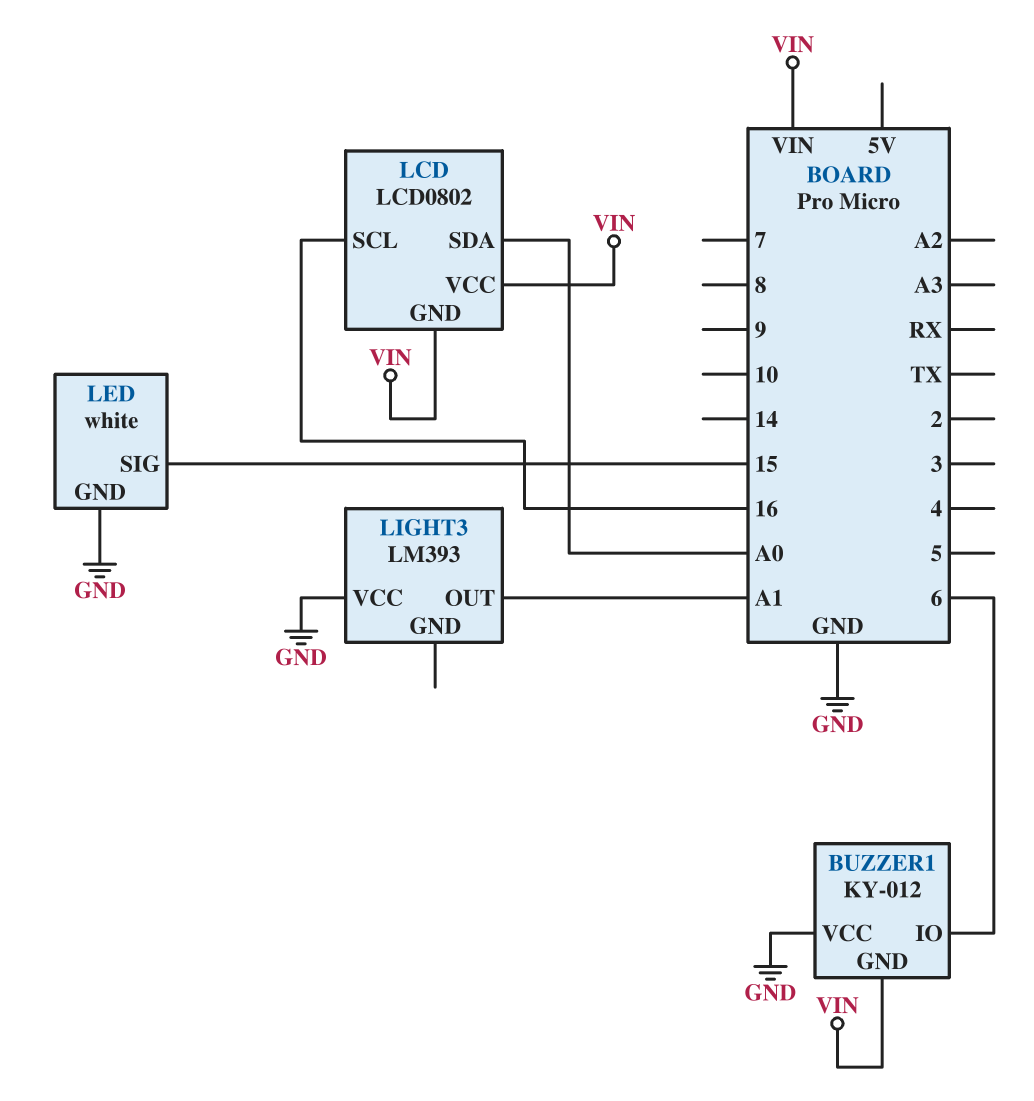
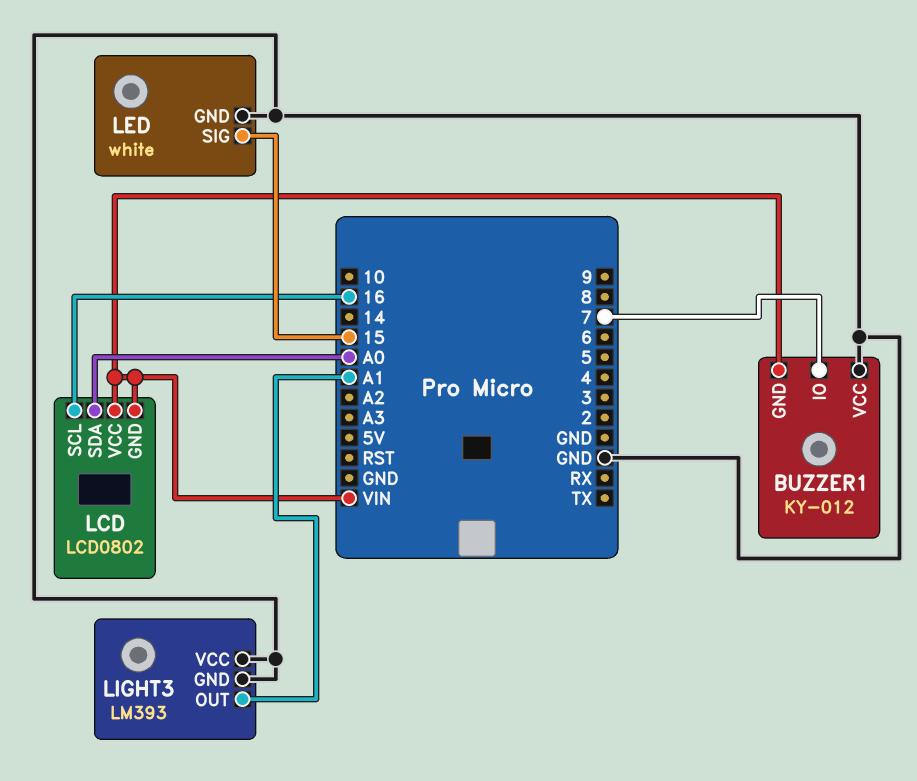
BUZZER1 pin IO: 6 -> 7
LIGHT3 pin GND: none -> GND

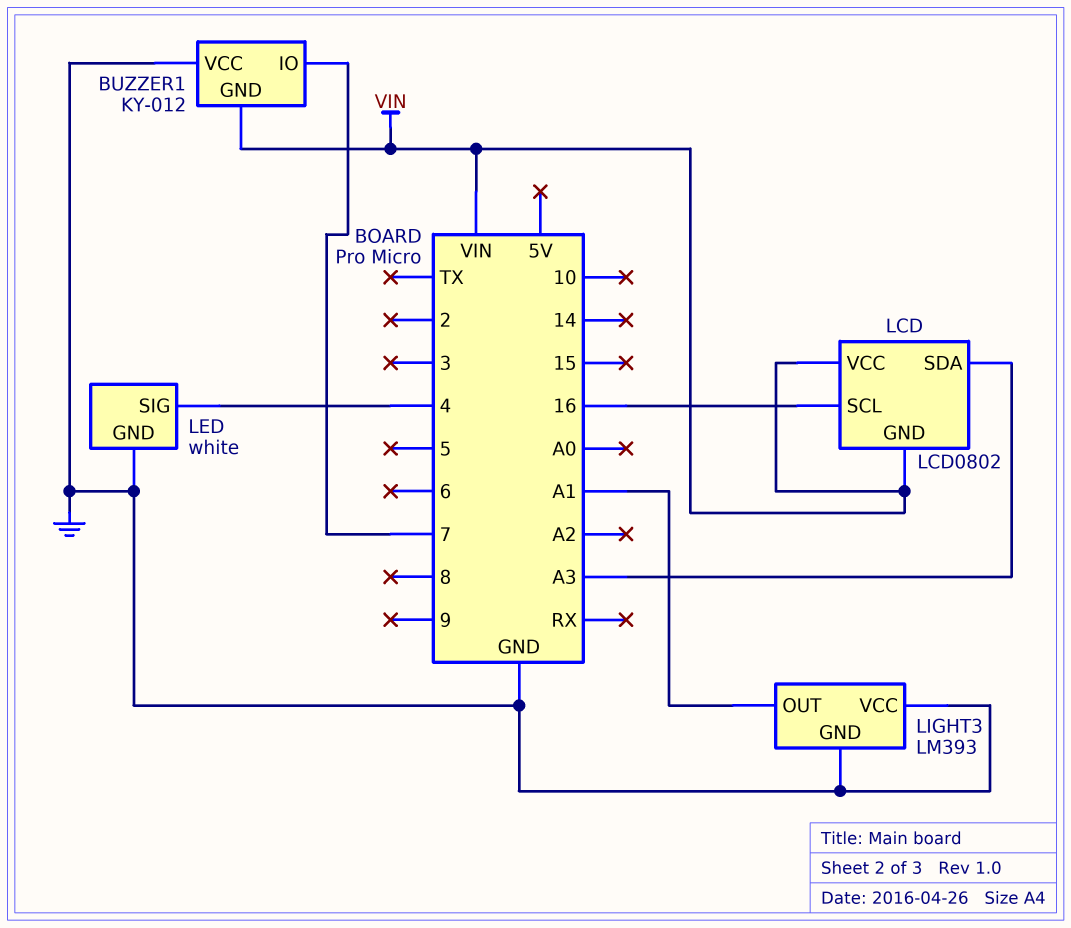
LCD pin SDA: A0 -> A3
LED pin SIG: 15 -> 4

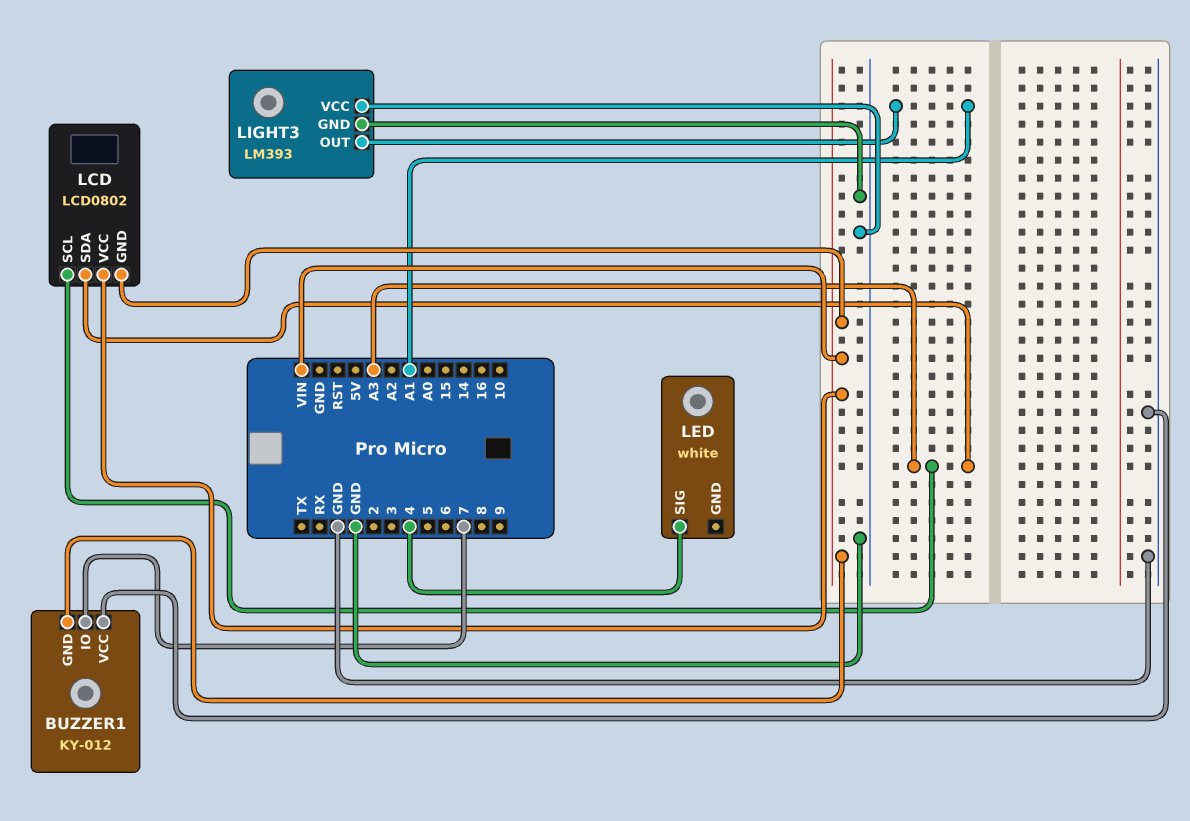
LCD pin SCL: 16 -> A3
LED pin GND: GND -> none

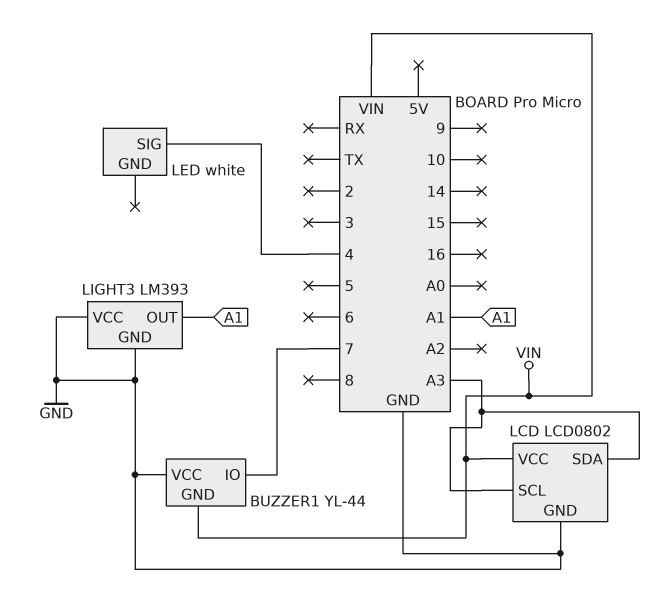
BUZZER1: KY-012 -> YL-44
LCD pin GND: VIN -> GND

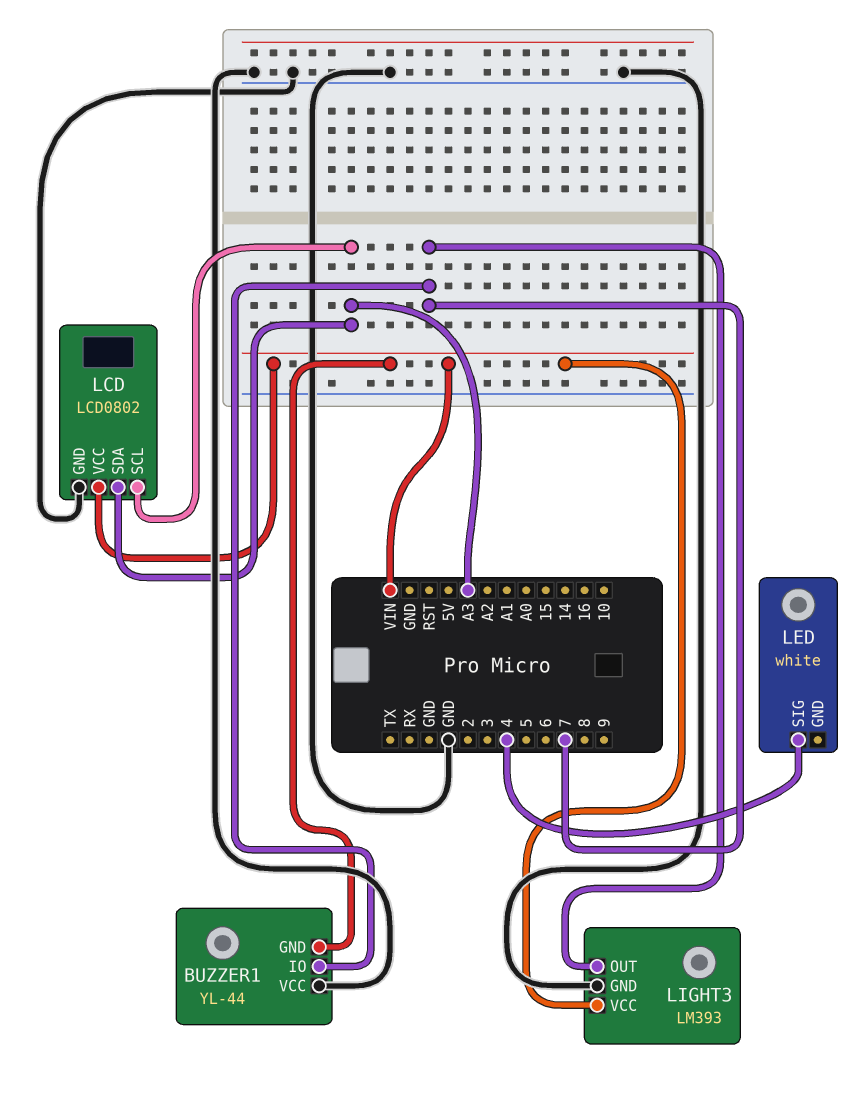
LIGHT3 pin OUT: A1 -> 7
LIGHT3 pin VCC: GND -> VIN

